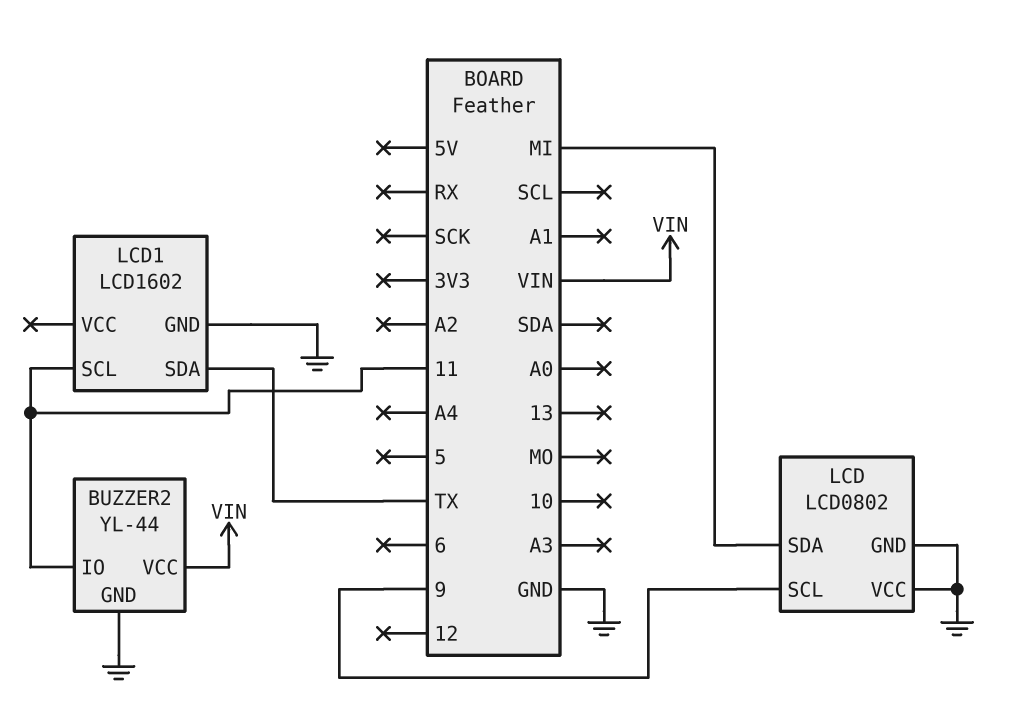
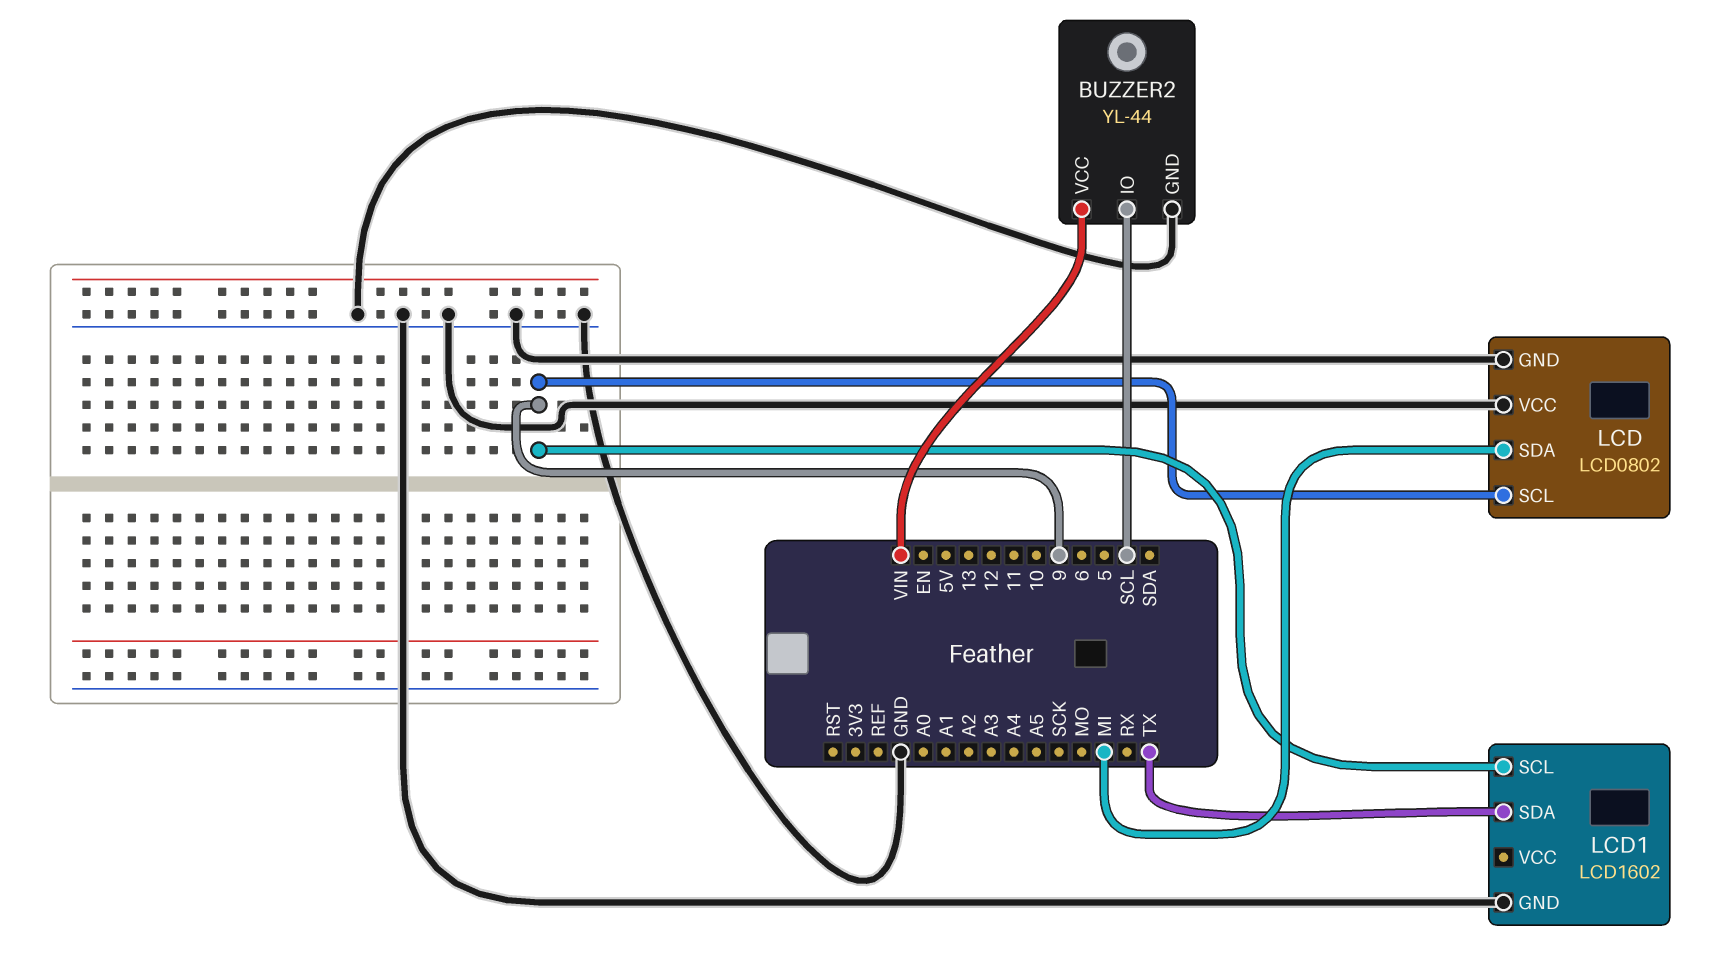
BUZZER2 pin IO: 11 -> SCL
LCD1 pin SCL: 11 -> 9

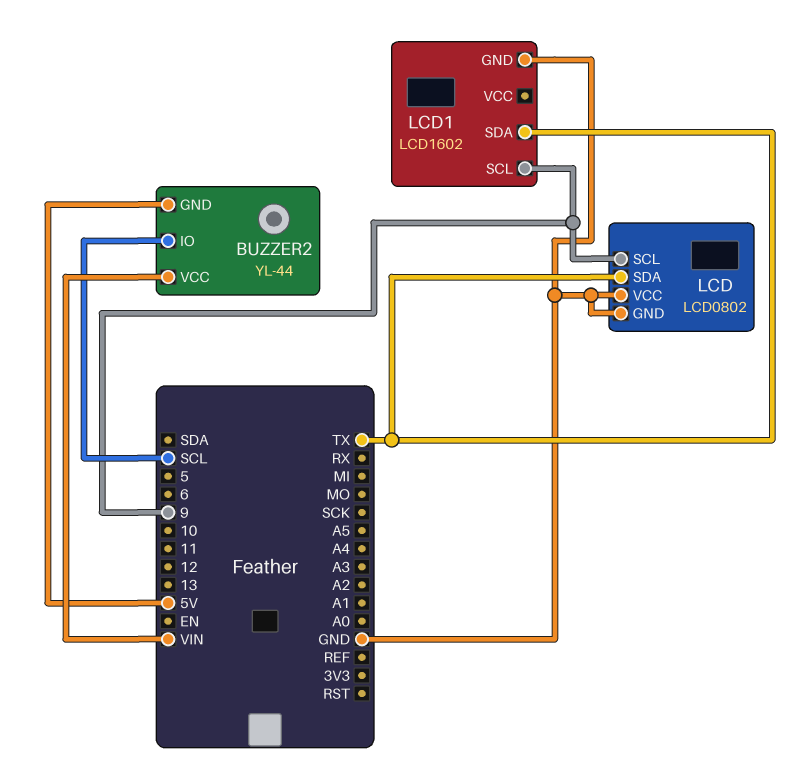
BUZZER2 pin GND: GND -> 5V
LCD pin SDA: MI -> TX

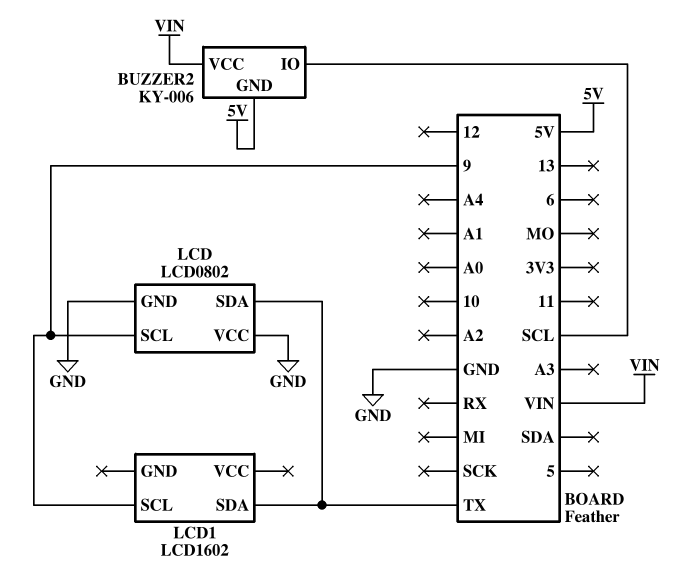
BUZZER2: YL-44 -> KY-006
LCD1 pin GND: GND -> none

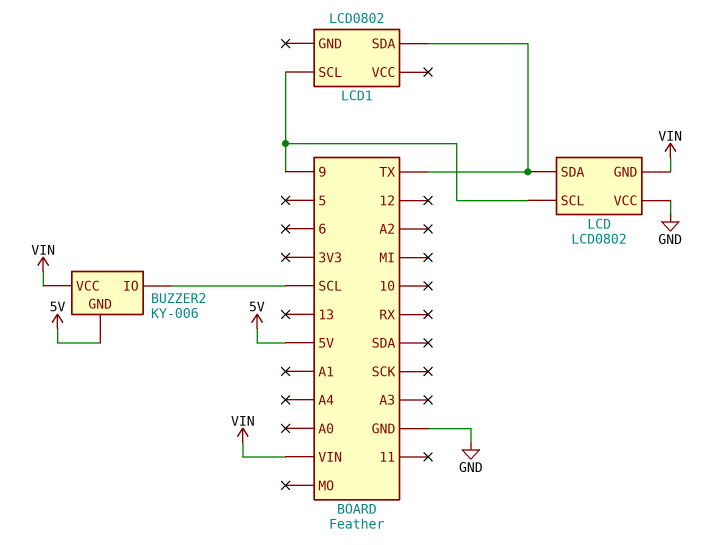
LCD pin GND: GND -> VIN
LCD1: LCD1602 -> LCD0802

